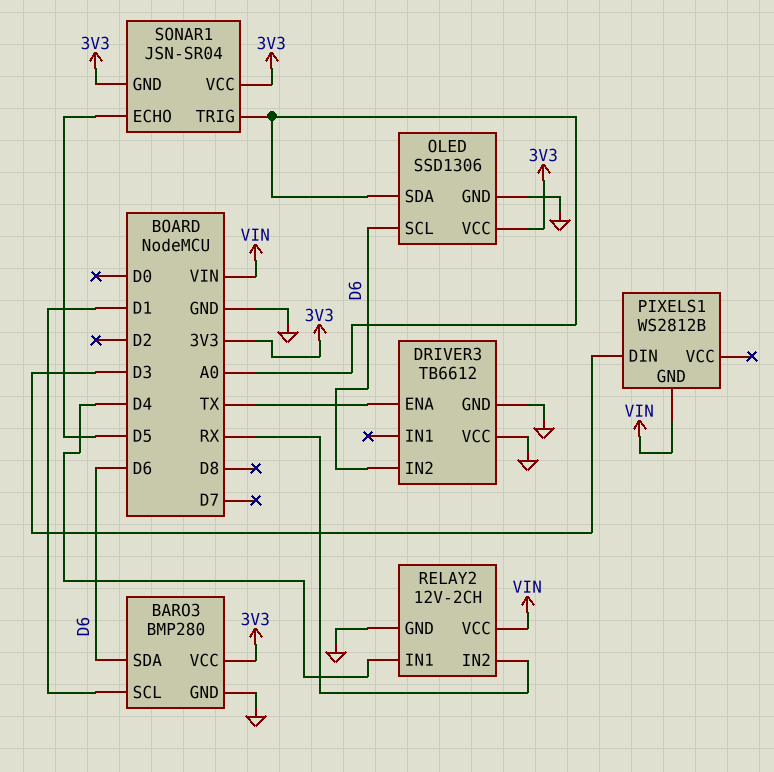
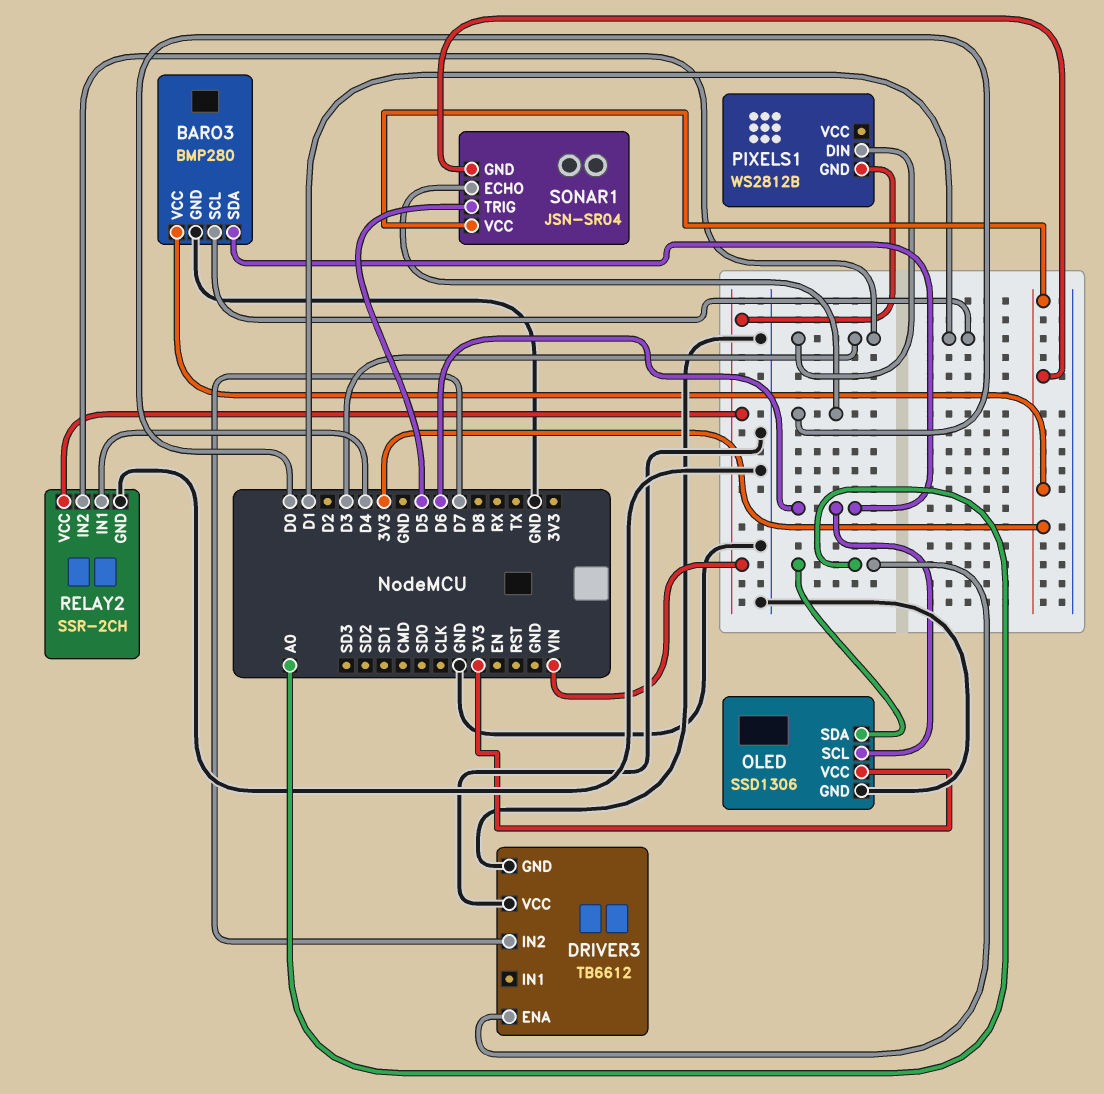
DRIVER3 pin ENA: TX -> A0
DRIVER3 pin IN2: D6 -> D7
RELAY2: 12V-2CH -> SSR-2CH
RELAY2 pin IN2: RX -> D3
SONAR1 pin ECHO: D5 -> D0
SONAR1 pin TRIG: A0 -> D5

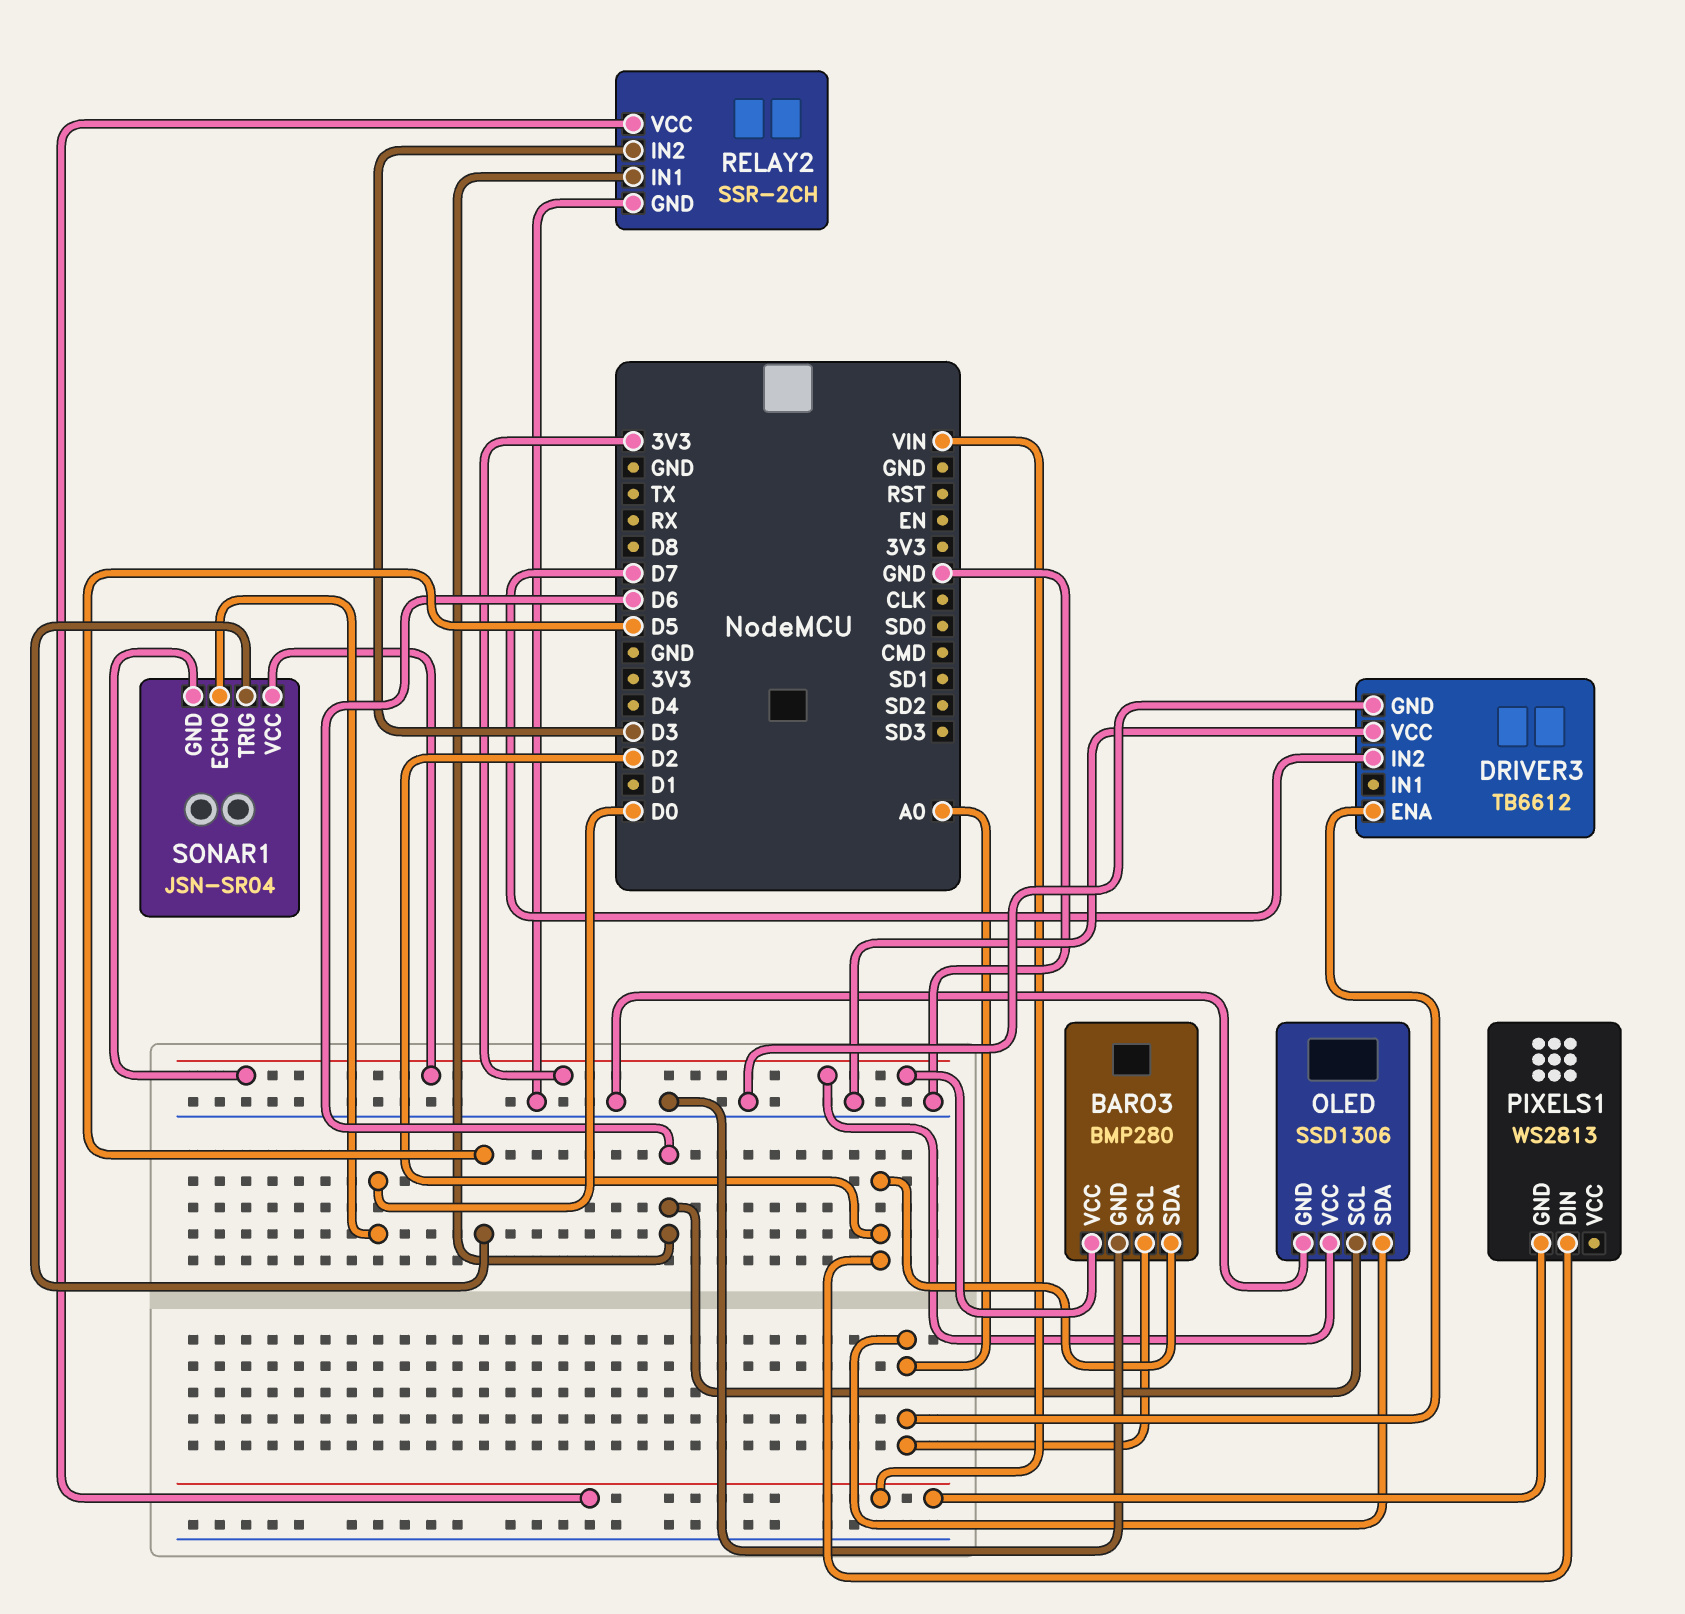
BARO3 pin SCL: D1 -> A0
BARO3 pin SDA: D6 -> D2
PIXELS1: WS2812B -> WS2813
PIXELS1 pin DIN: D3 -> D2
RELAY2 pin IN1: D4 -> D6

